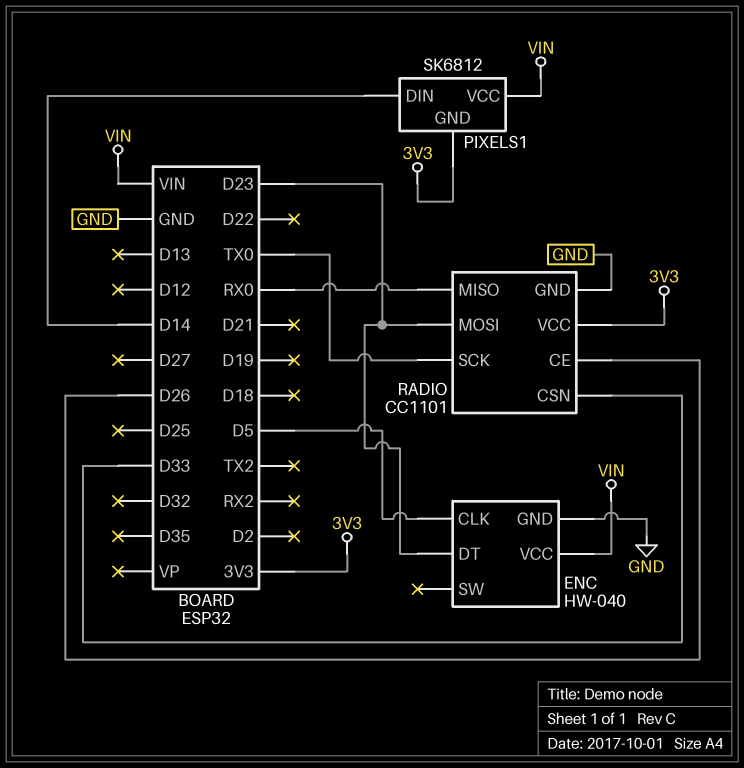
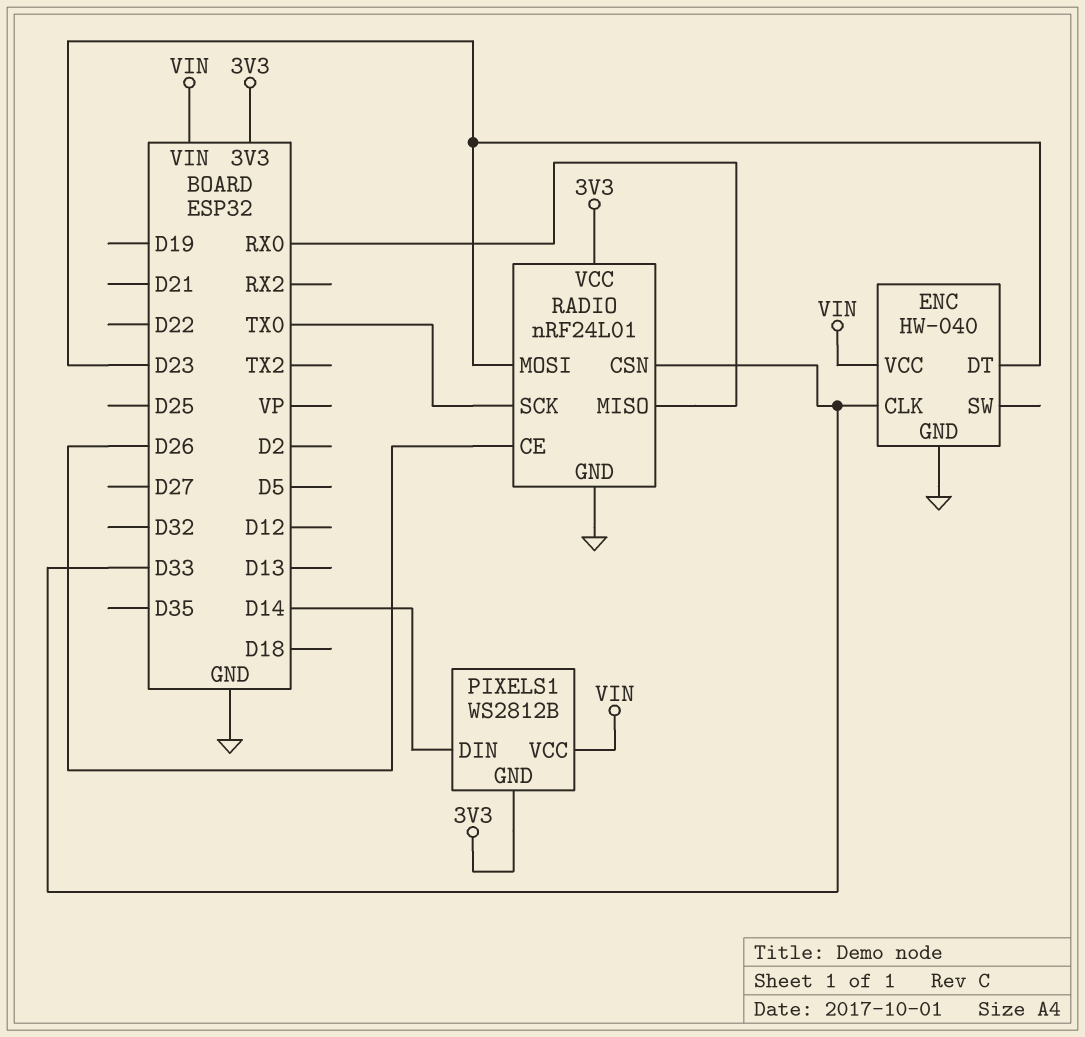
ENC pin CLK: D5 -> D33
PIXELS1: SK6812 -> WS2812B
RADIO: CC1101 -> nRF24L01

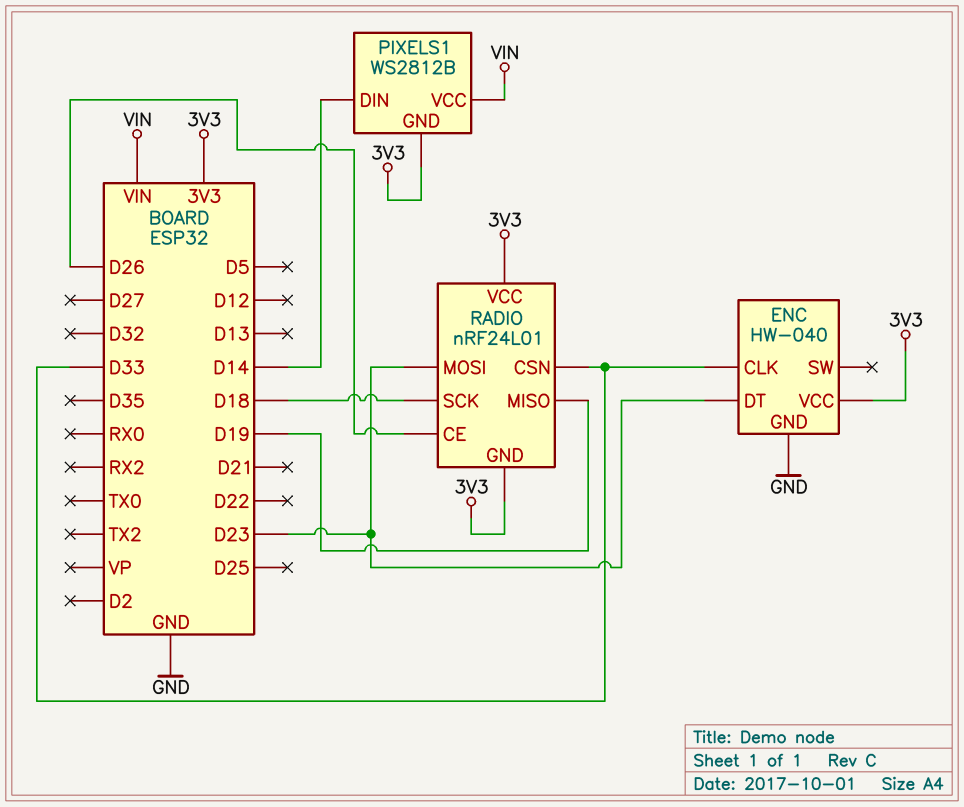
ENC pin VCC: VIN -> 3V3
RADIO pin GND: GND -> 3V3
RADIO pin MISO: RX0 -> D19
RADIO pin SCK: TX0 -> D18

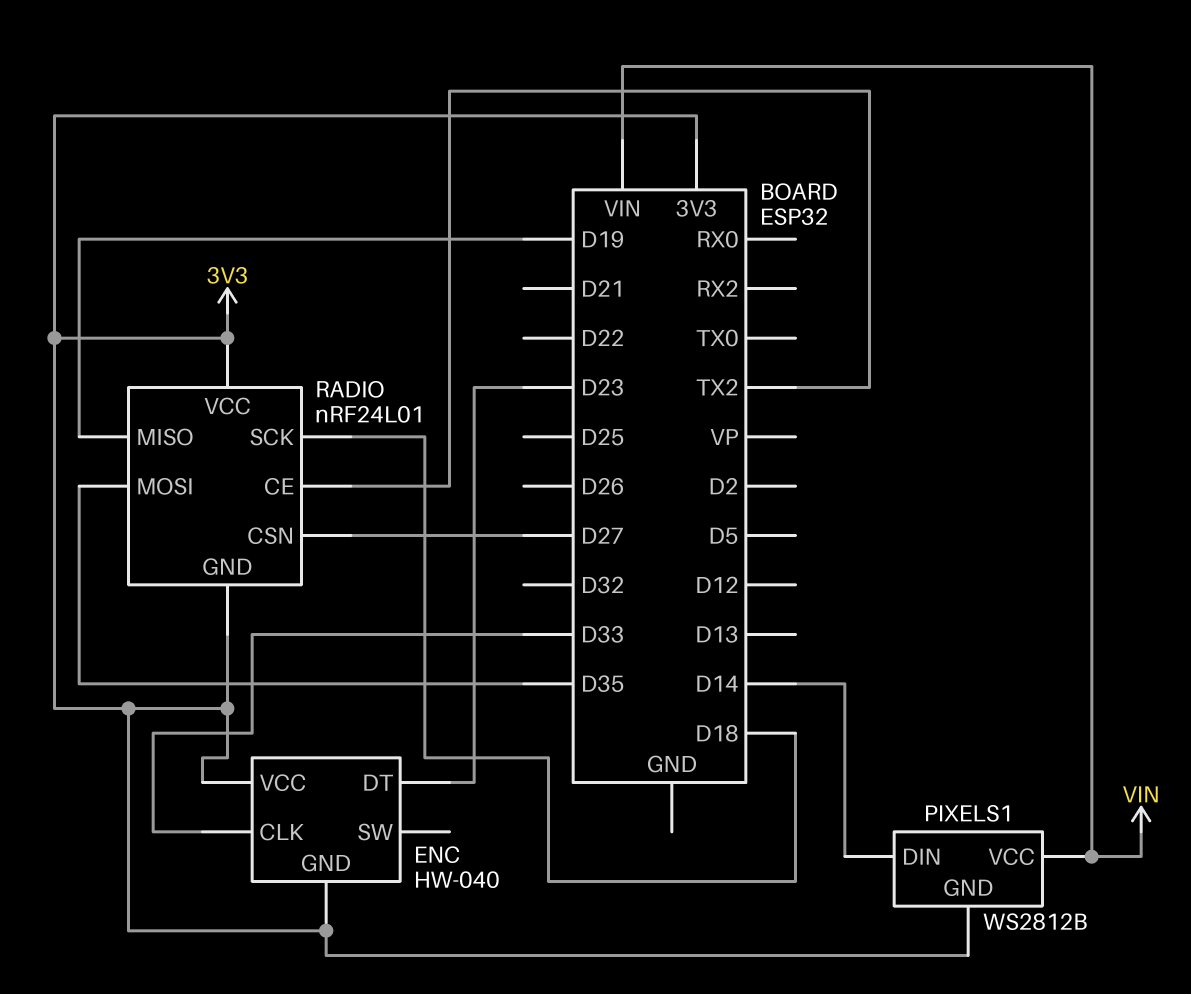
ENC pin GND: GND -> 3V3
RADIO pin CE: D26 -> TX2
RADIO pin CSN: D33 -> D27
RADIO pin MOSI: D23 -> D35

